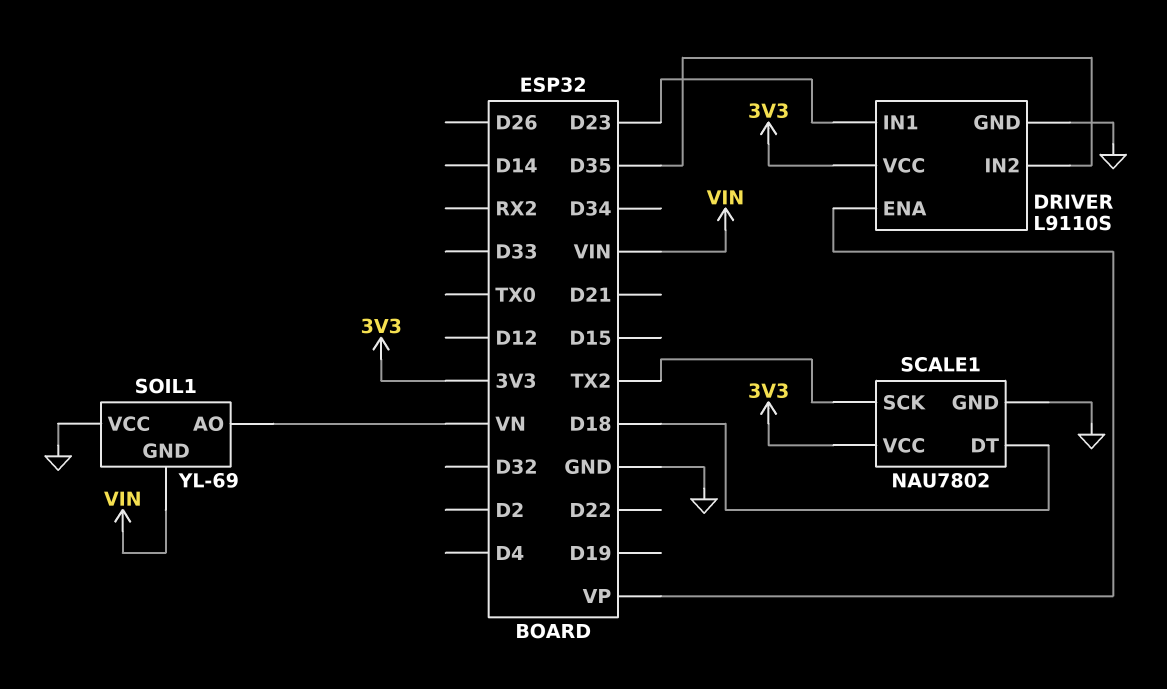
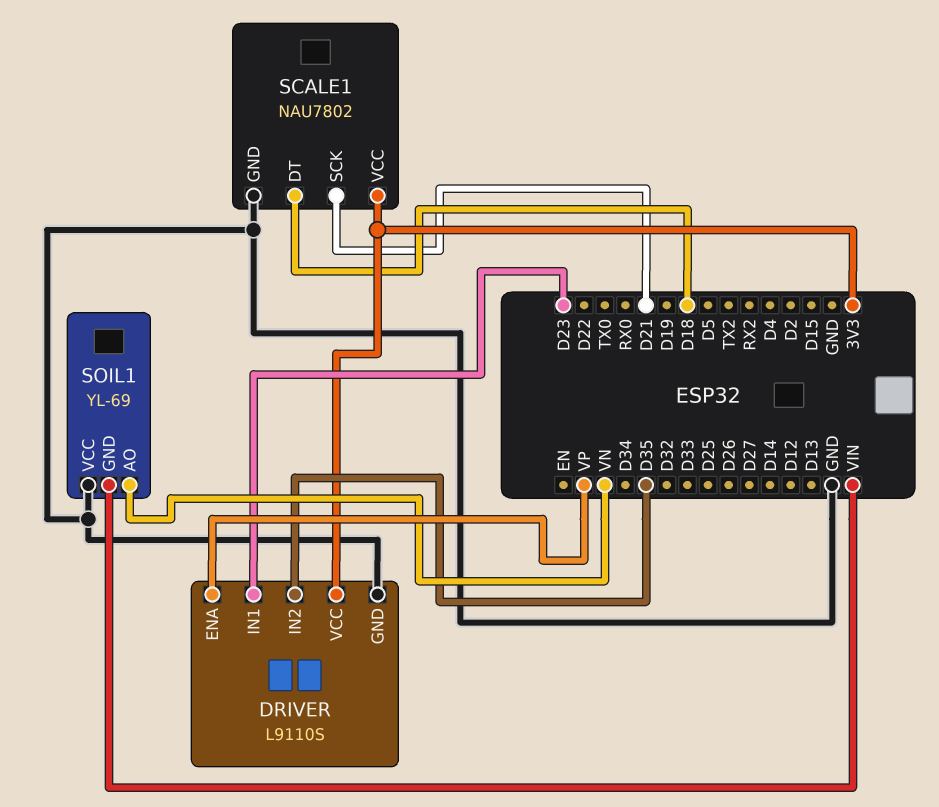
SCALE1 pin SCK: TX2 -> D21

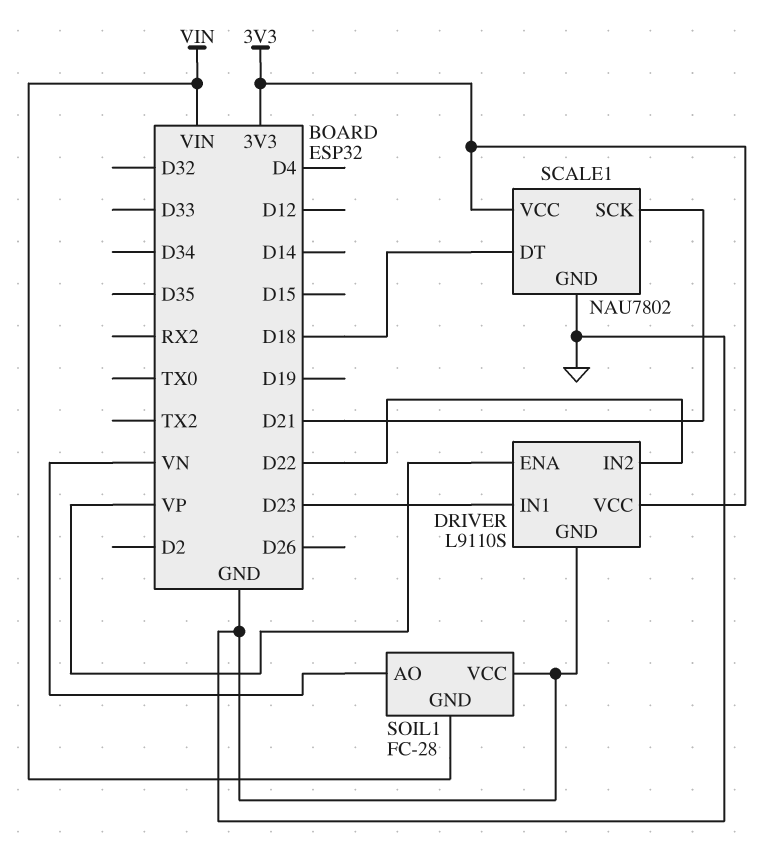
DRIVER pin IN2: D35 -> D22
SOIL1: YL-69 -> FC-28

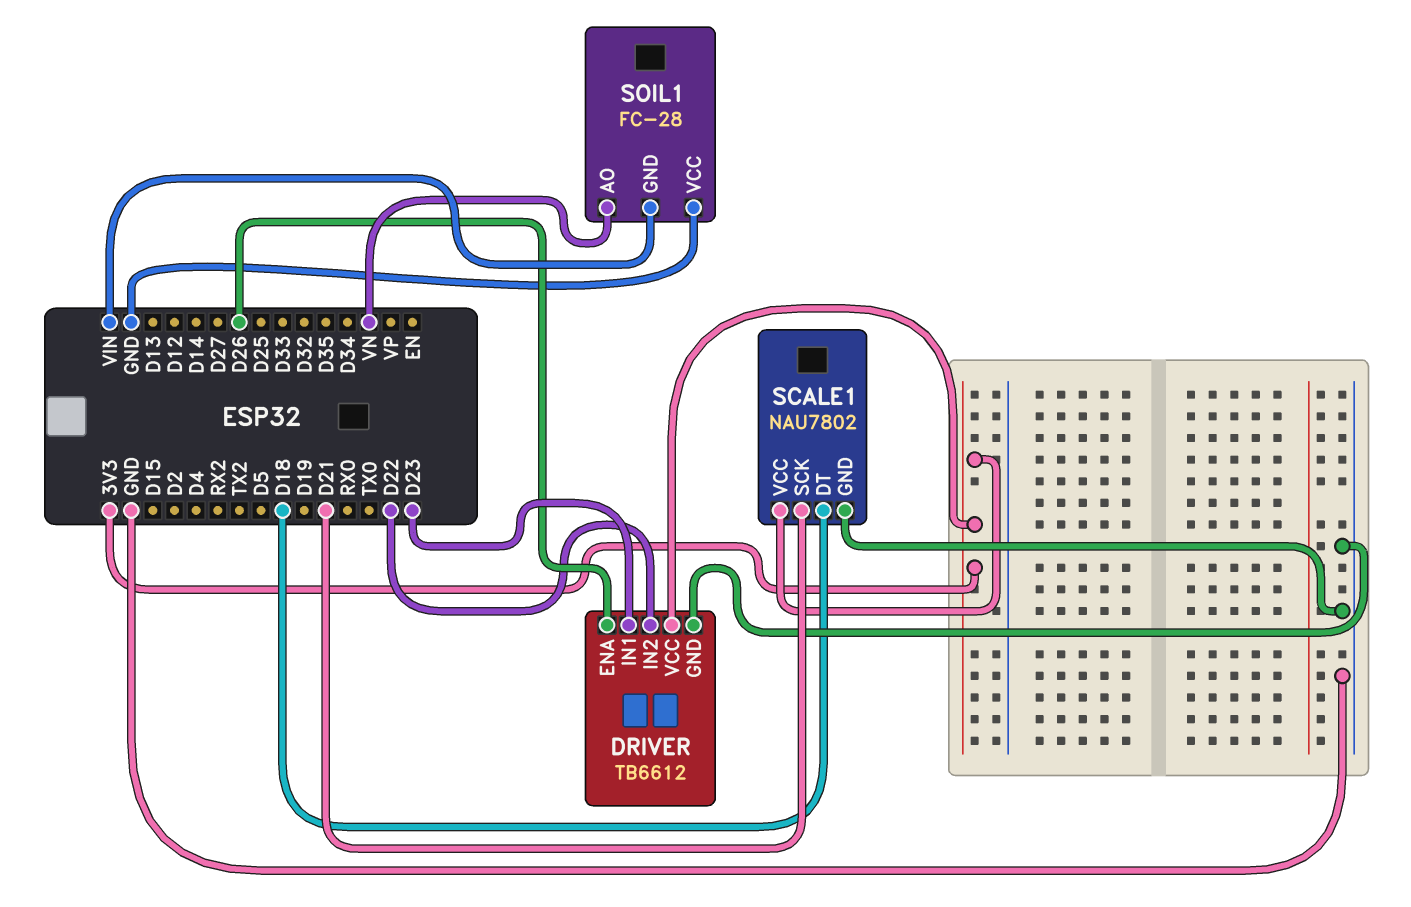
DRIVER: L9110S -> TB6612
DRIVER pin ENA: VP -> D26

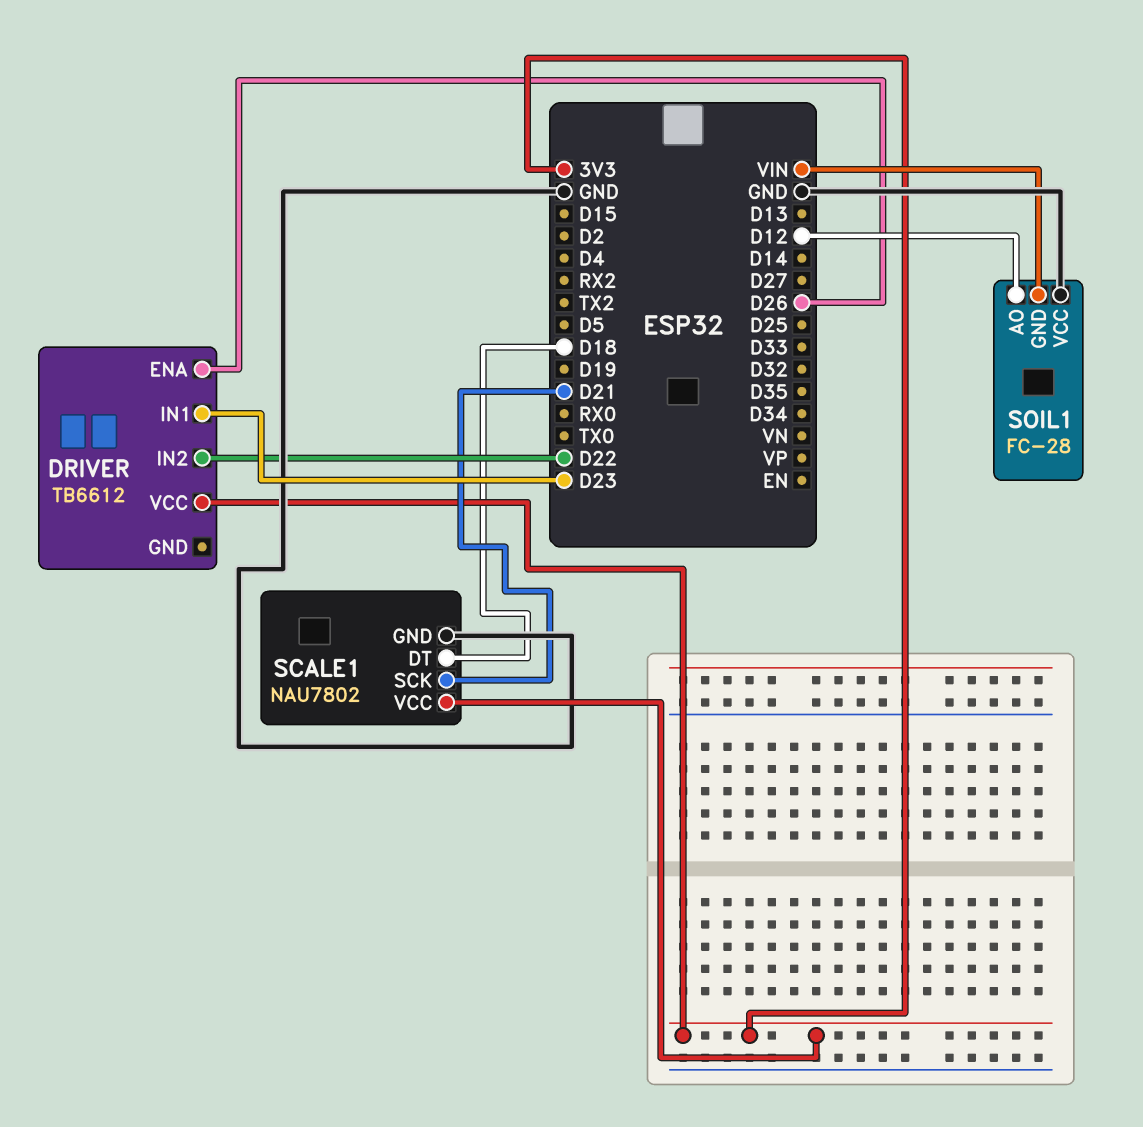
DRIVER pin GND: GND -> none
SOIL1 pin AO: VN -> D12

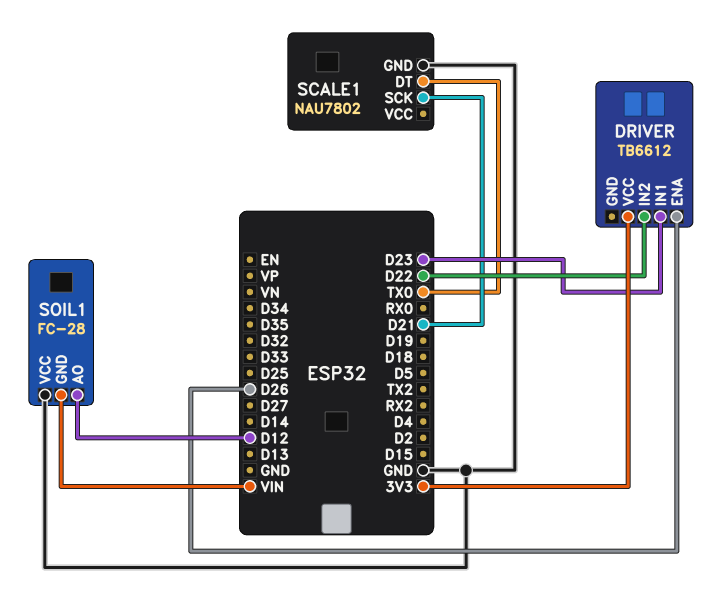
SCALE1 pin DT: D18 -> TX0
SCALE1 pin VCC: 3V3 -> none

